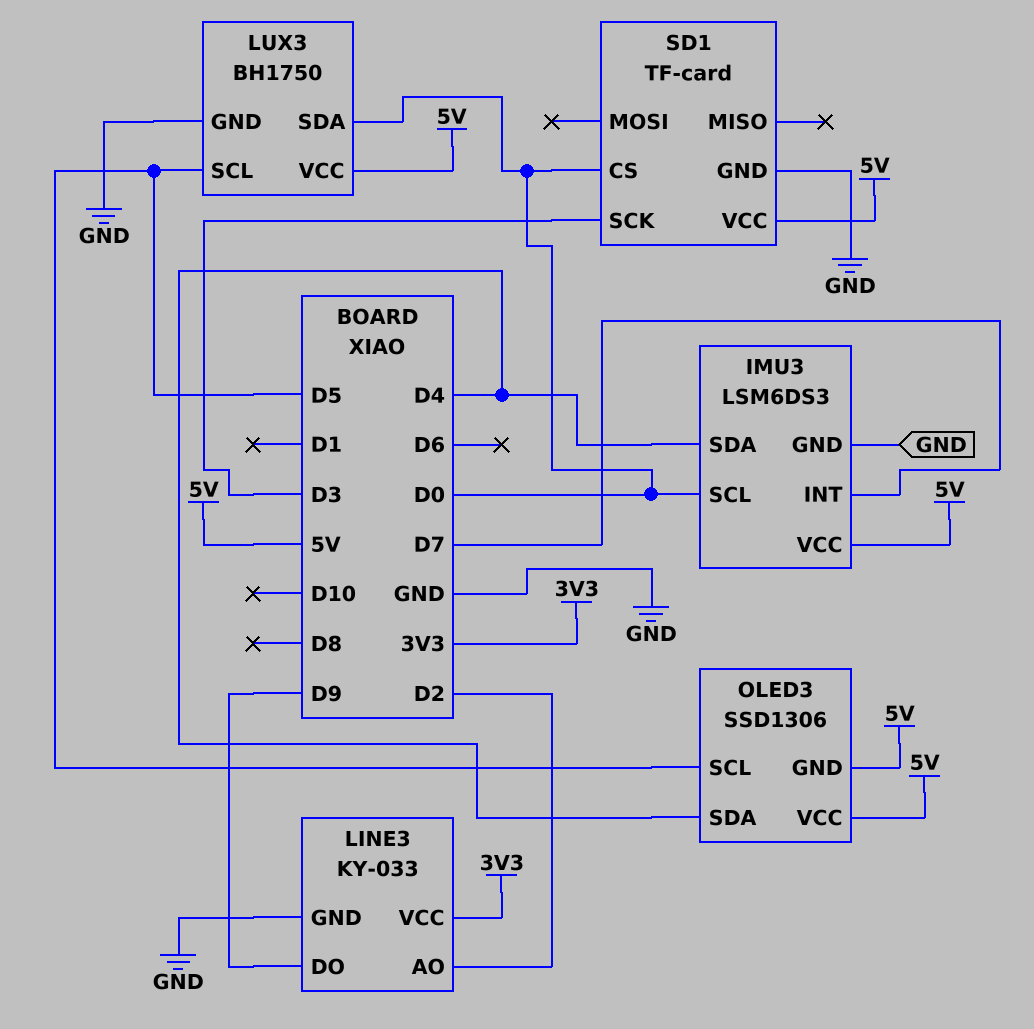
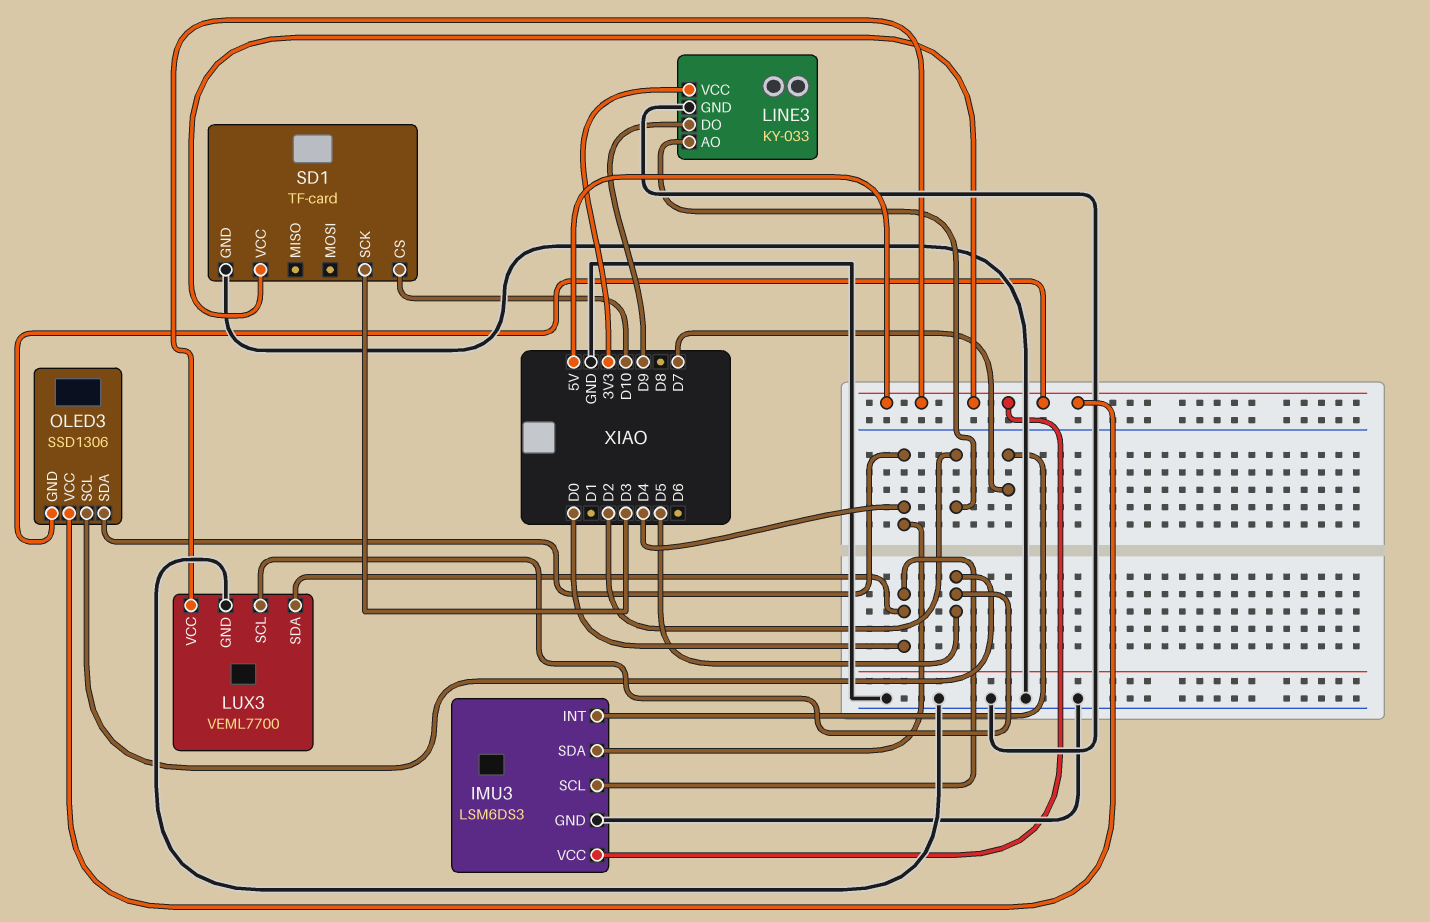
LUX3: BH1750 -> VEML7700
SD1 pin CS: D0 -> D10

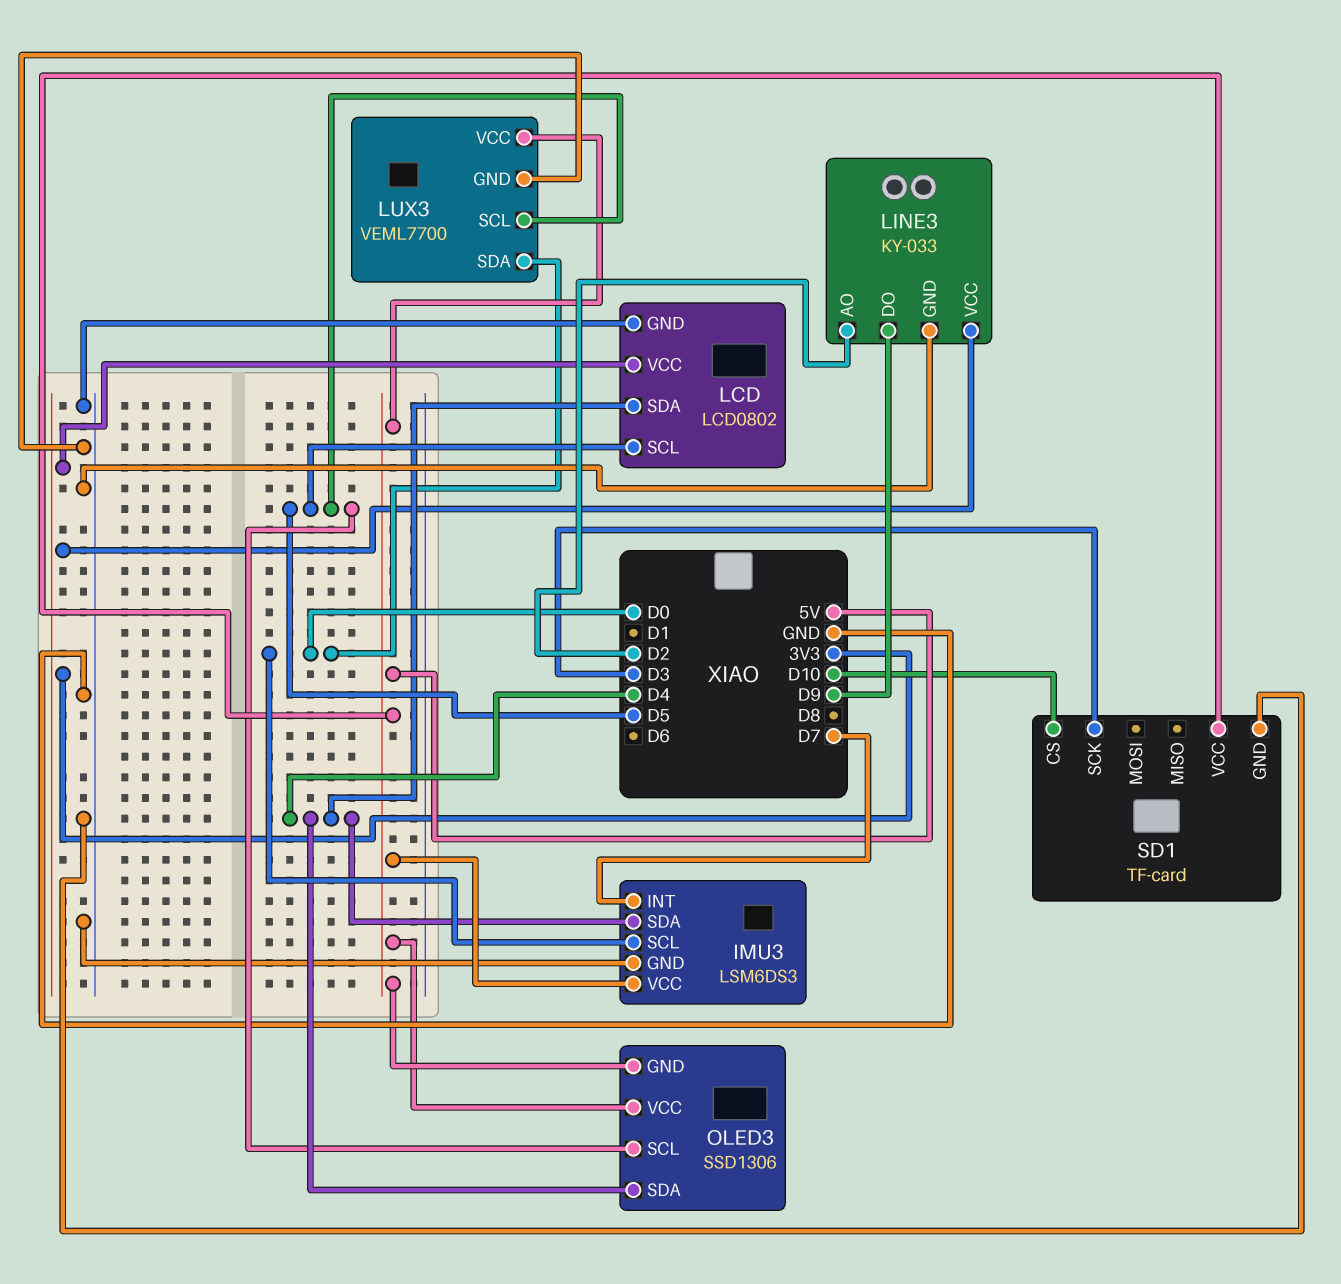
LCD: none -> LCD0802
LCD pin GND: none -> GND
LCD pin SCL: none -> D5
LCD pin SDA: none -> D4
LCD pin VCC: none -> 3V3

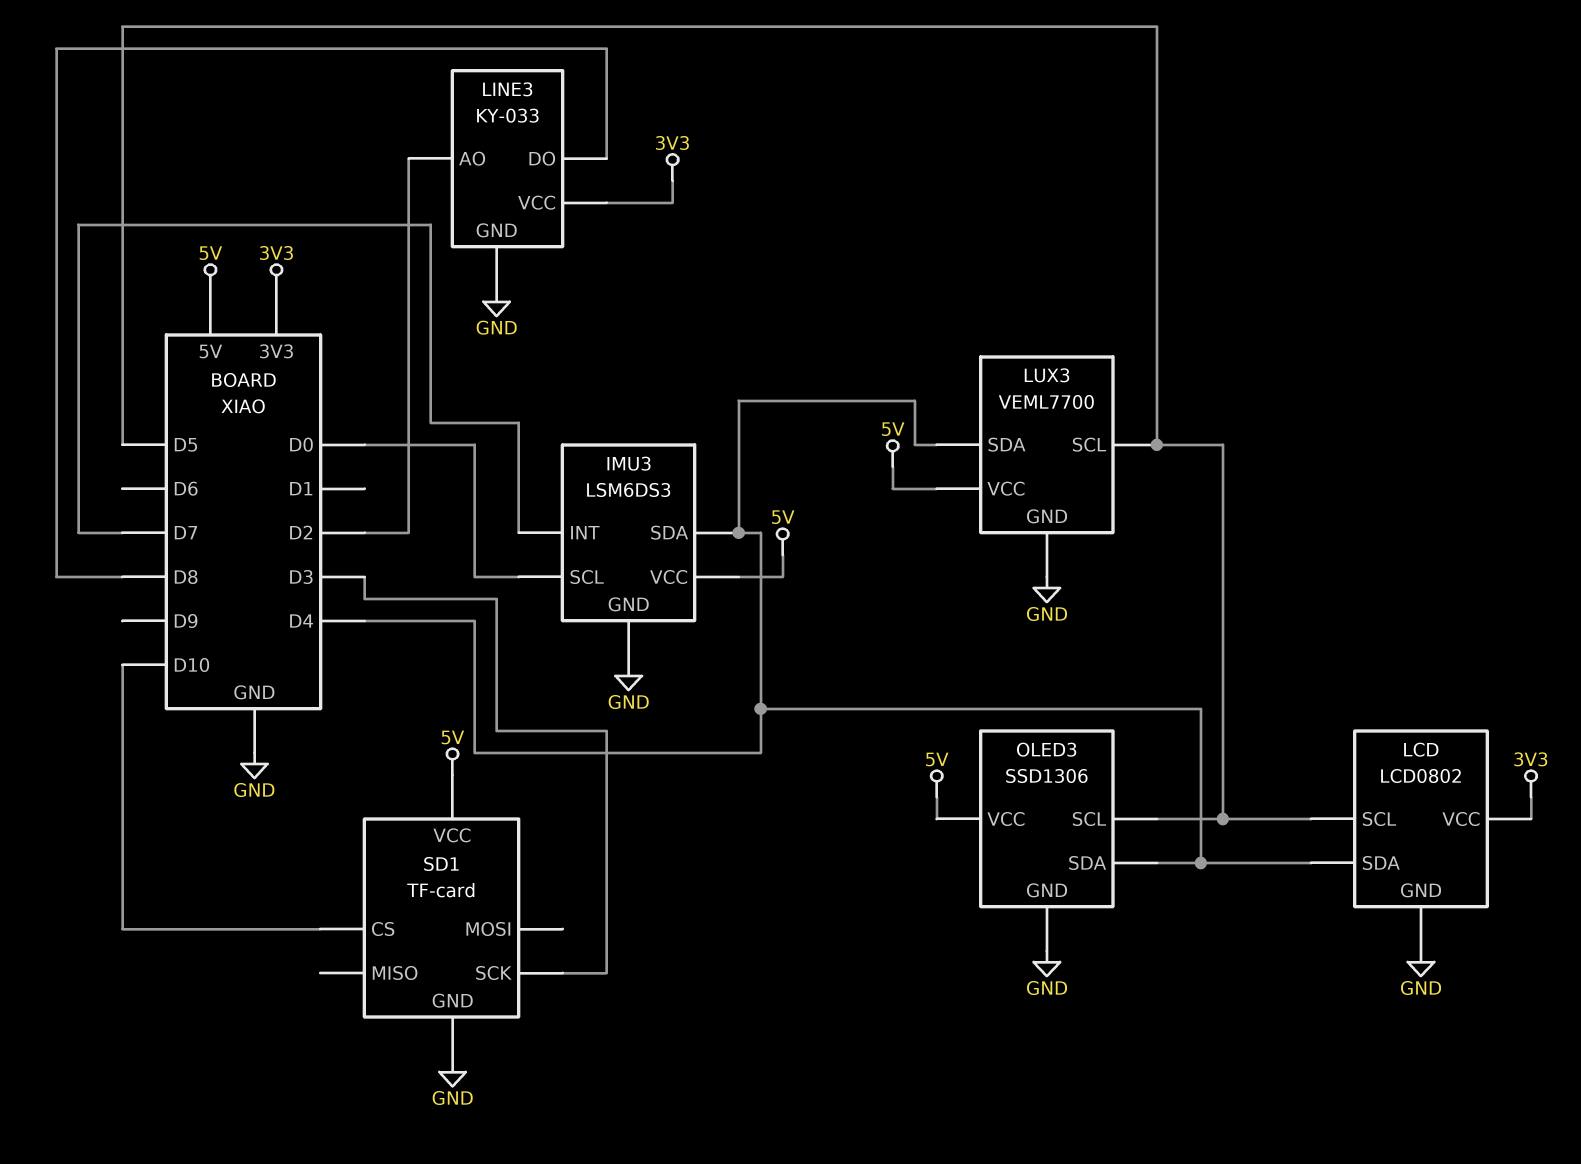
LINE3 pin DO: D9 -> D8
LUX3 pin SDA: D0 -> D4
OLED3 pin GND: 5V -> GND

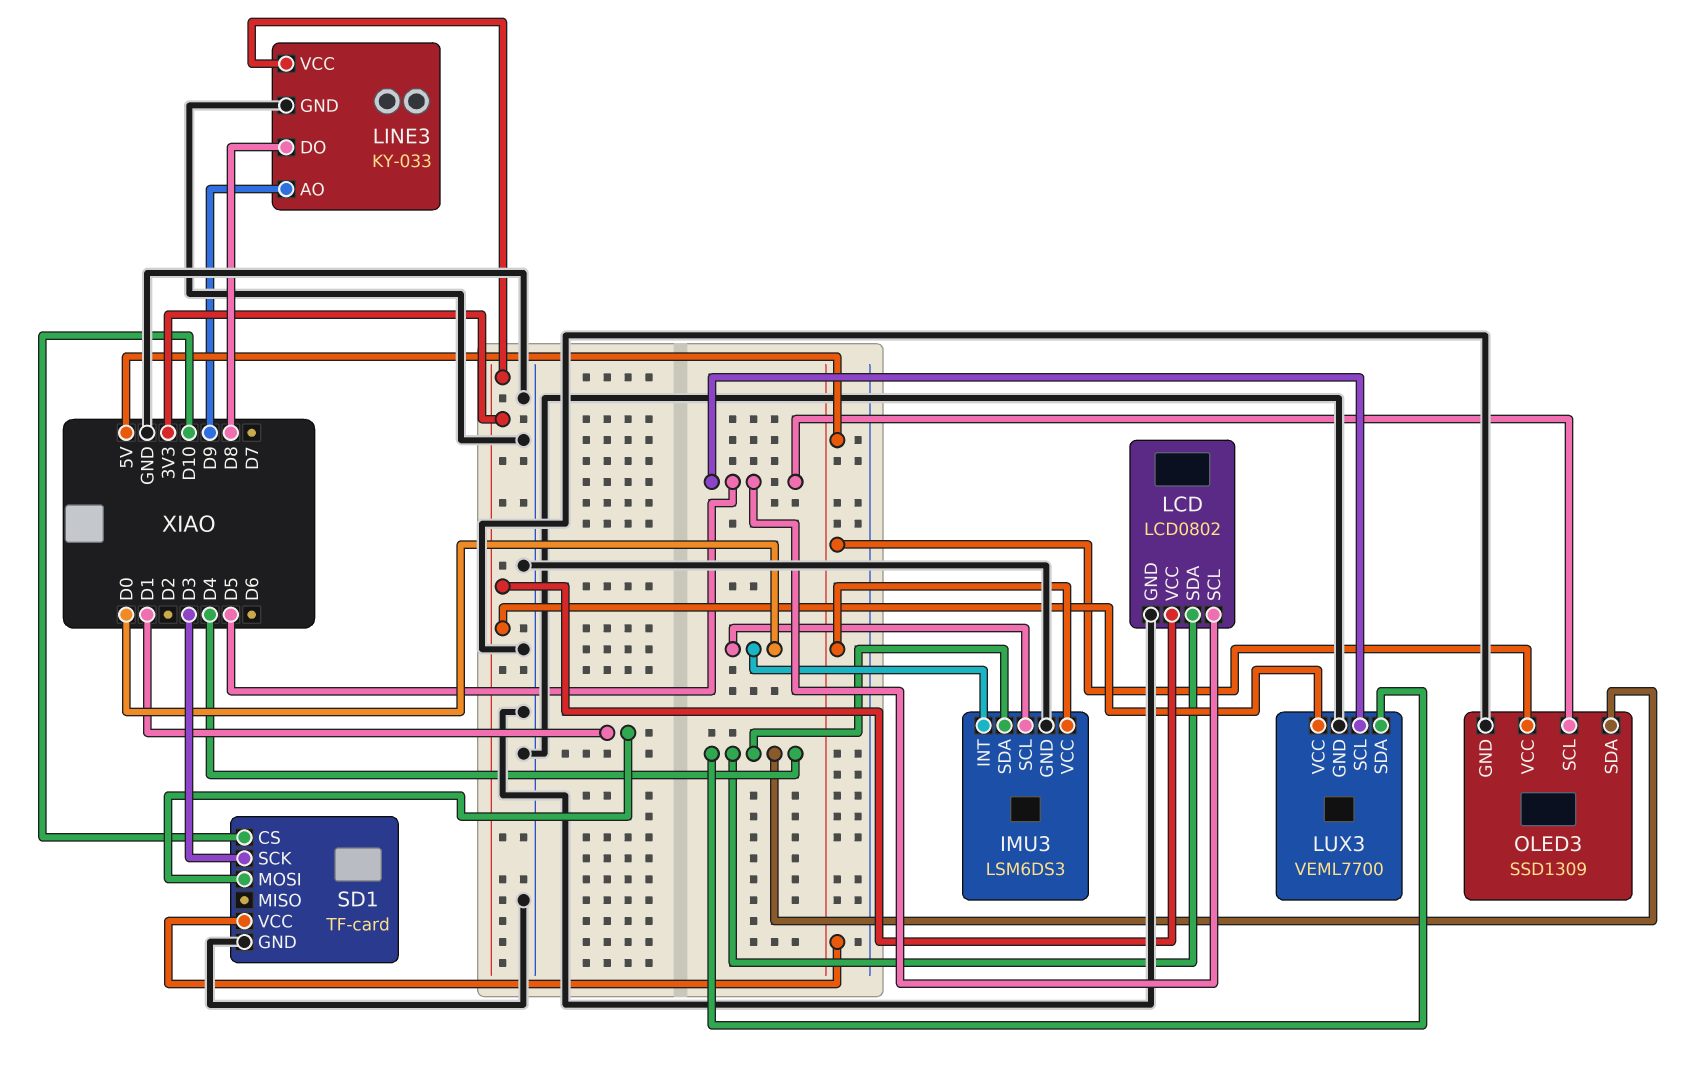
IMU3 pin INT: D7 -> D0
LINE3 pin AO: D2 -> D9
LUX3 pin VCC: 5V -> 3V3
OLED3: SSD1306 -> SSD1309
SD1 pin MOSI: none -> D1

